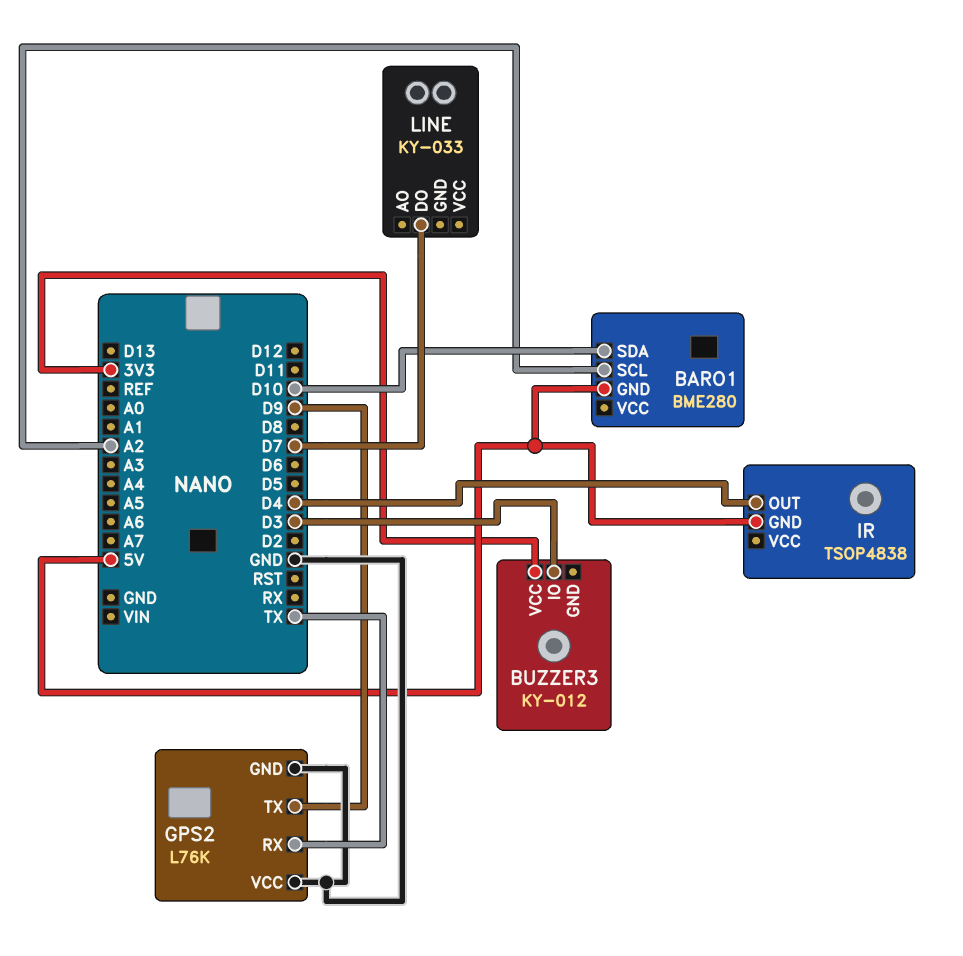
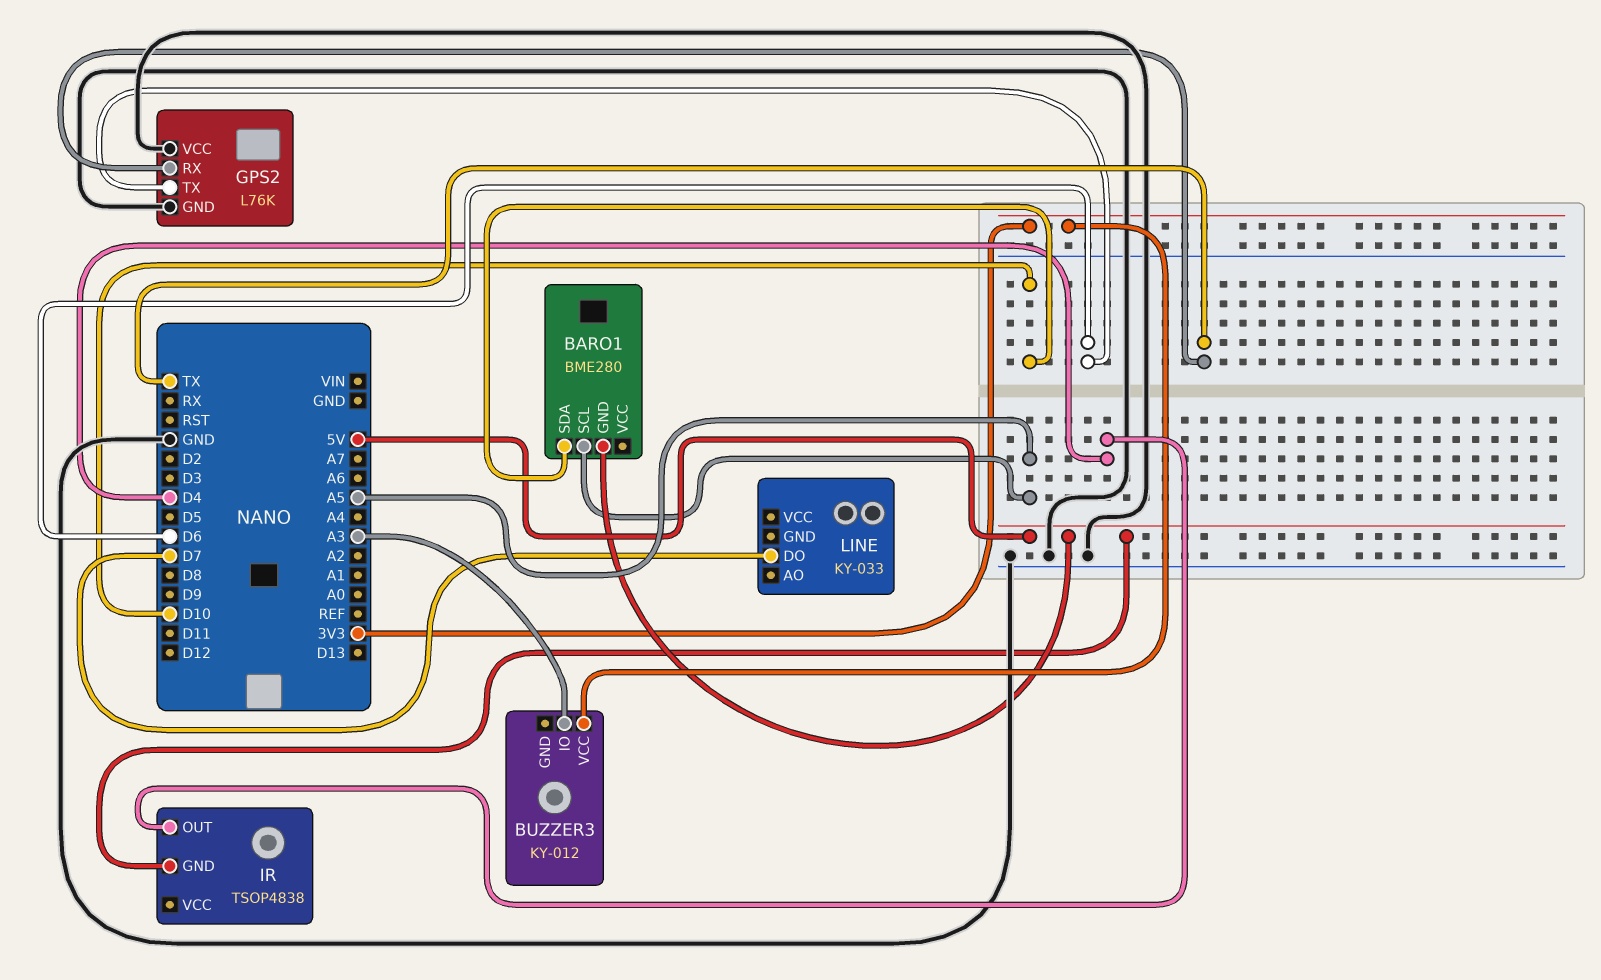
BARO1 pin SCL: A2 -> A5
BUZZER3 pin IO: D3 -> A3
GPS2 pin TX: D9 -> D6

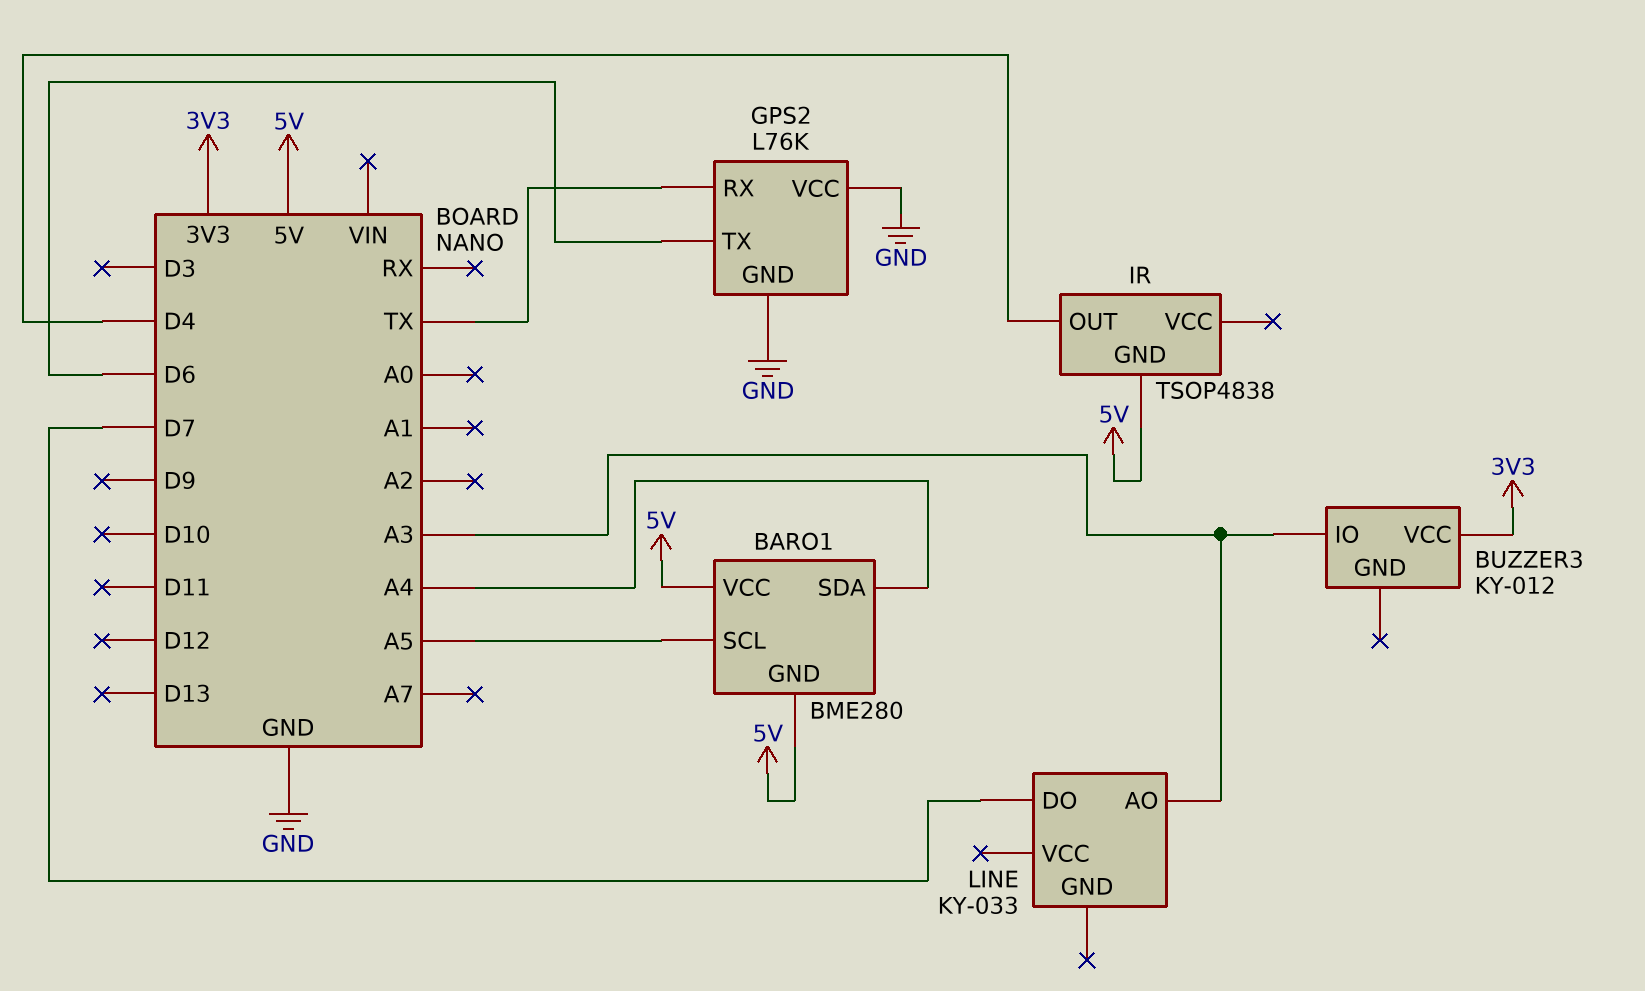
BARO1 pin SDA: D10 -> A4
BARO1 pin VCC: none -> 5V
LINE pin AO: none -> A3

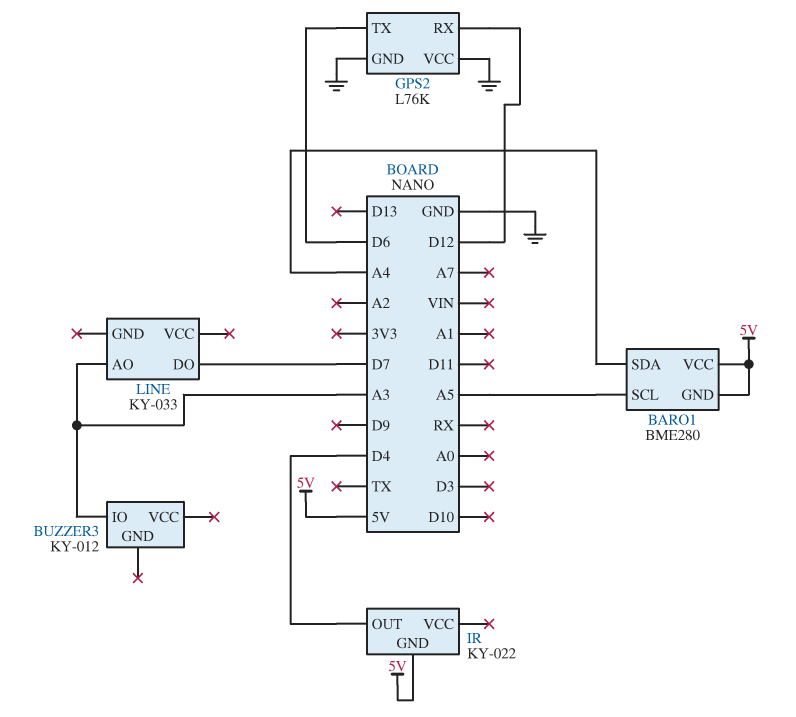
BUZZER3 pin VCC: 3V3 -> none
GPS2 pin RX: TX -> D12
IR: TSOP4838 -> KY-022

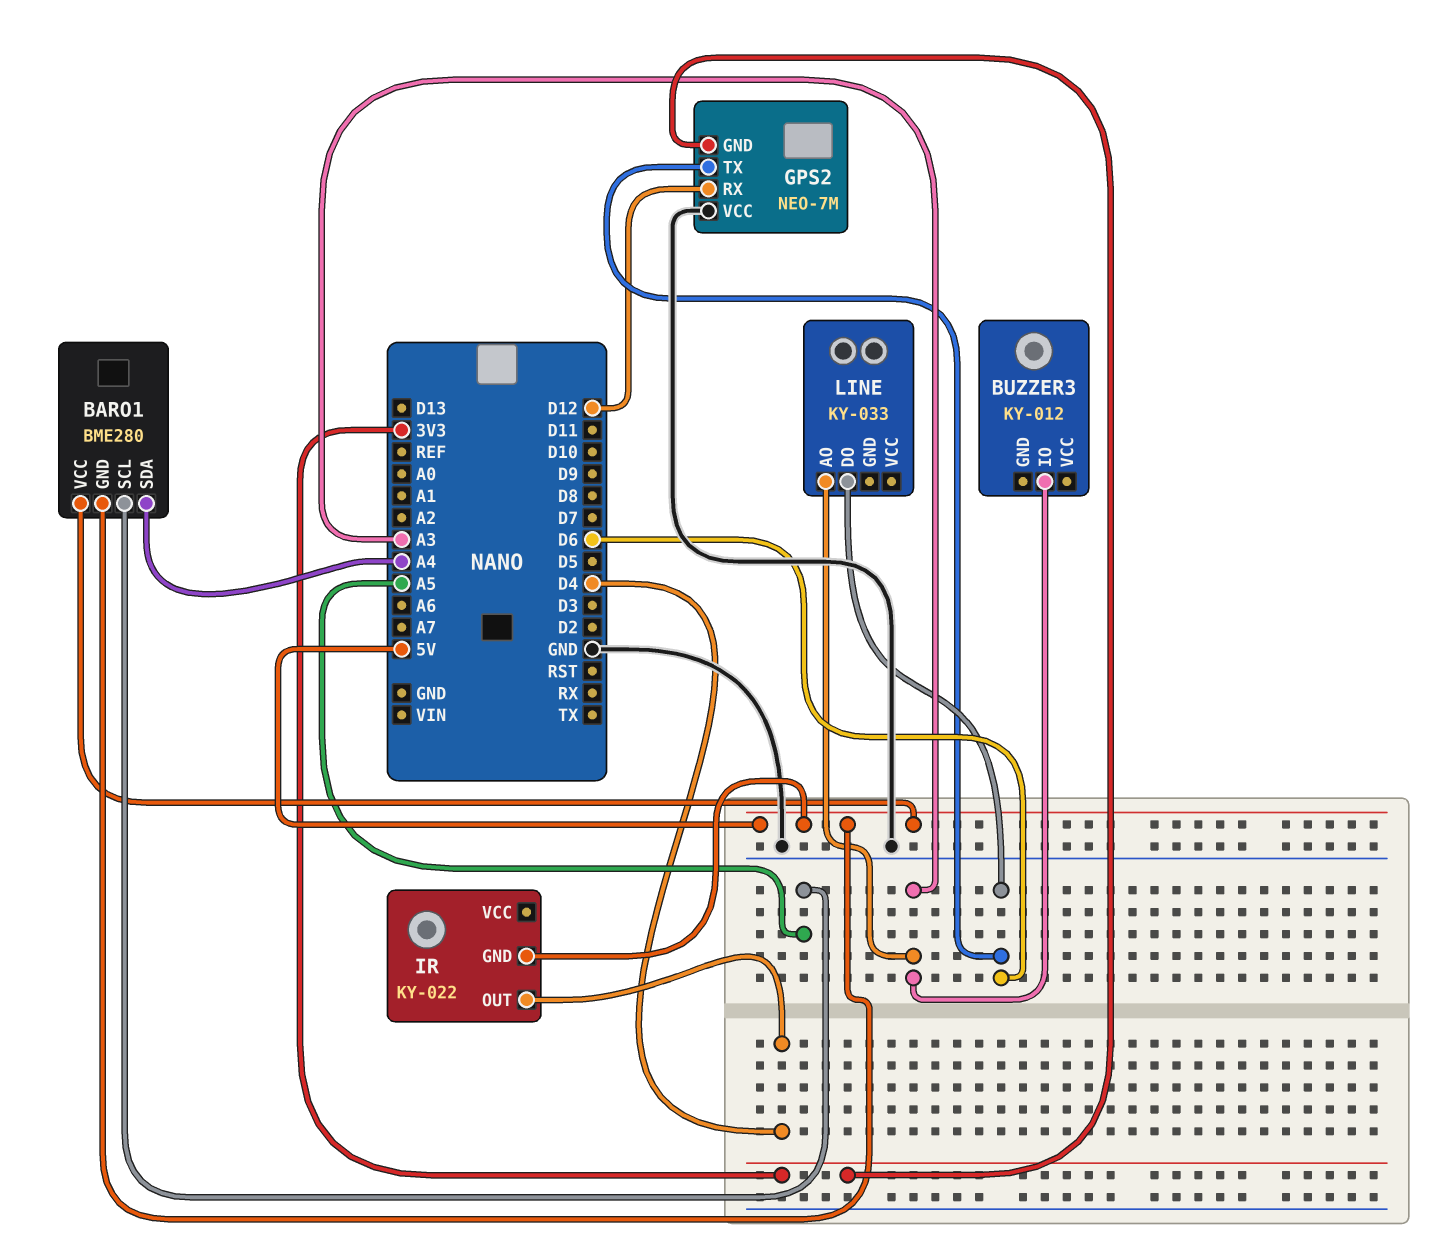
GPS2: L76K -> NEO-7M
GPS2 pin GND: GND -> 3V3
LINE pin DO: D7 -> D6

